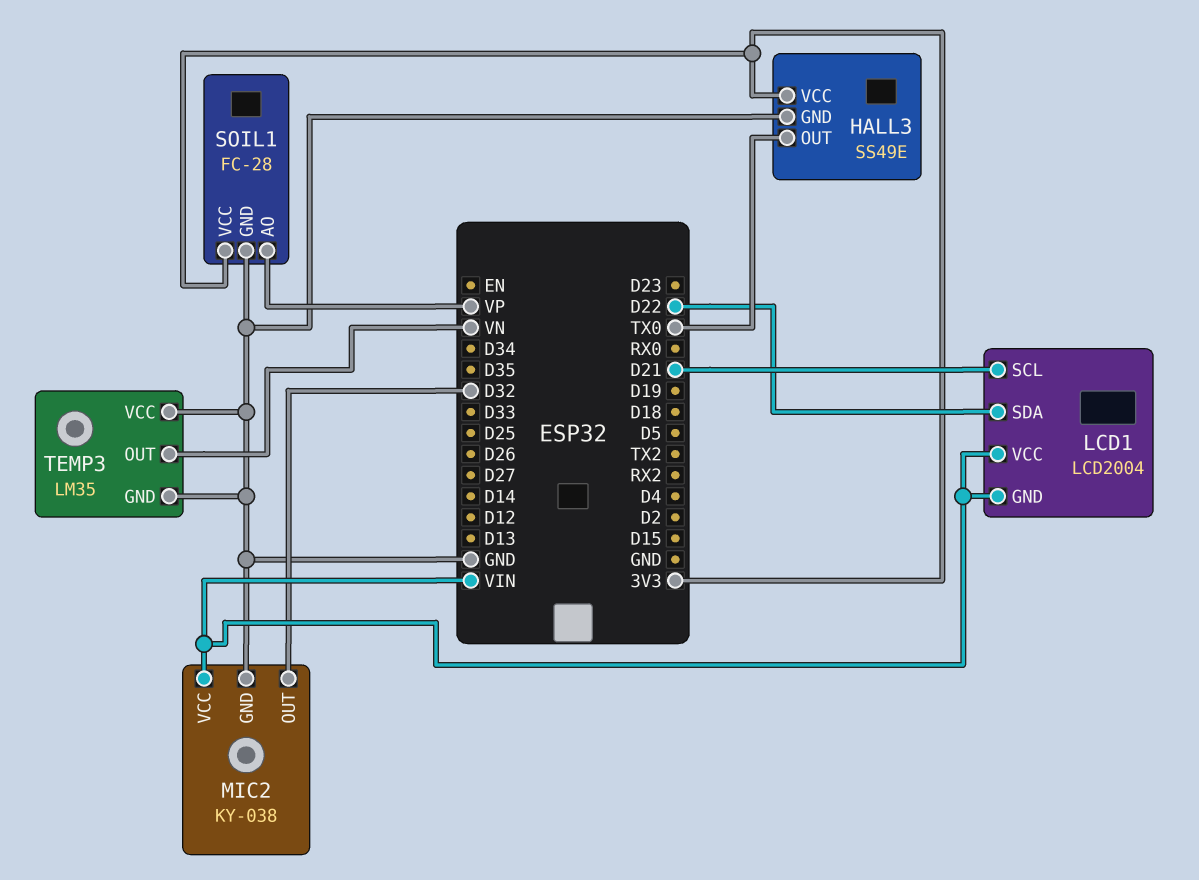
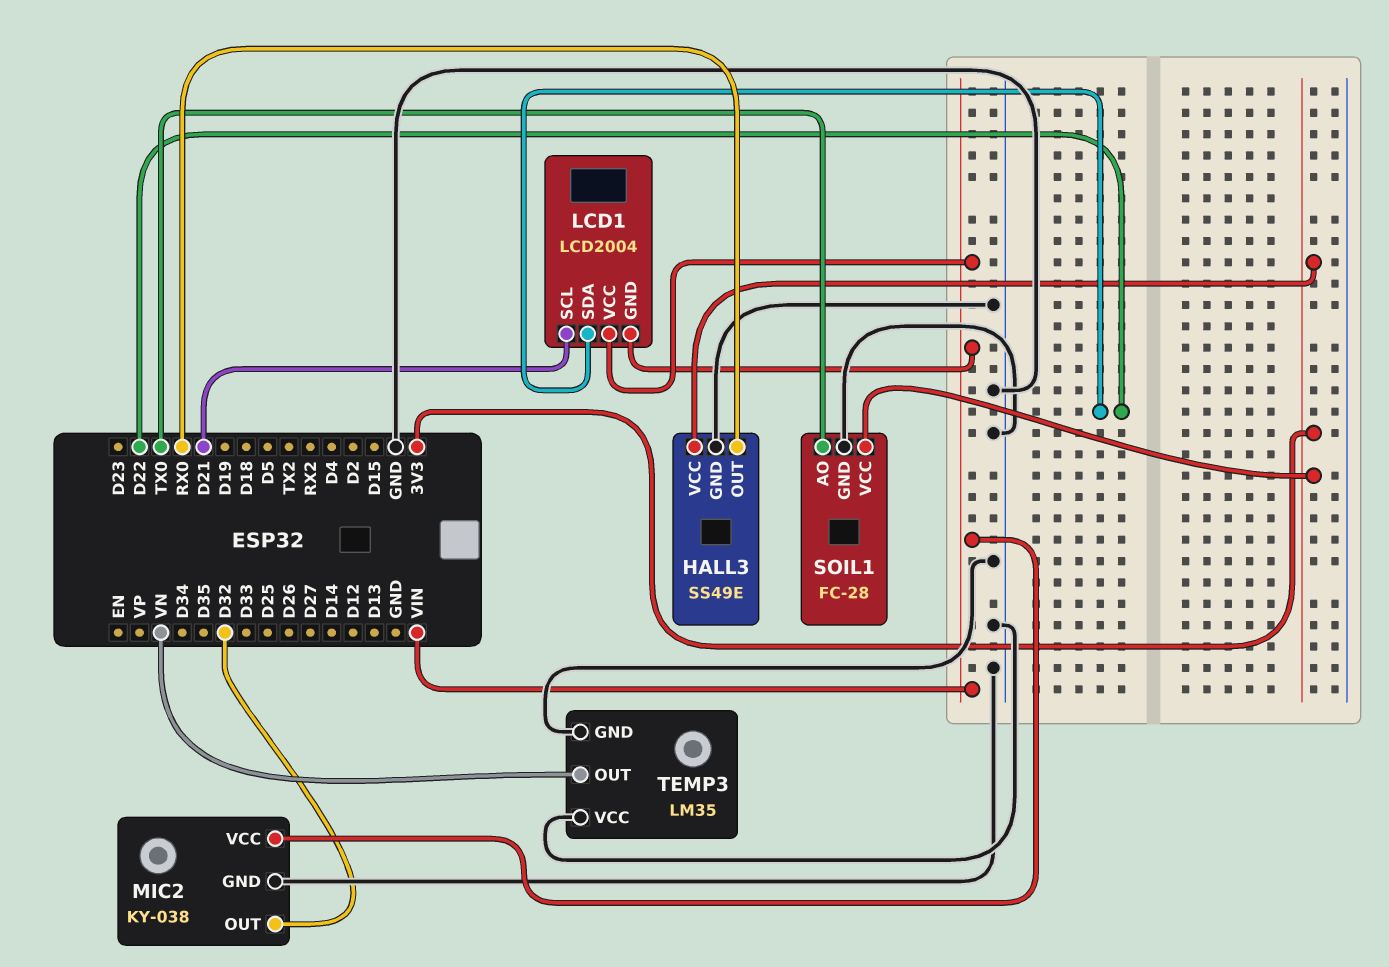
HALL3 pin OUT: TX0 -> RX0
SOIL1 pin AO: VP -> TX0

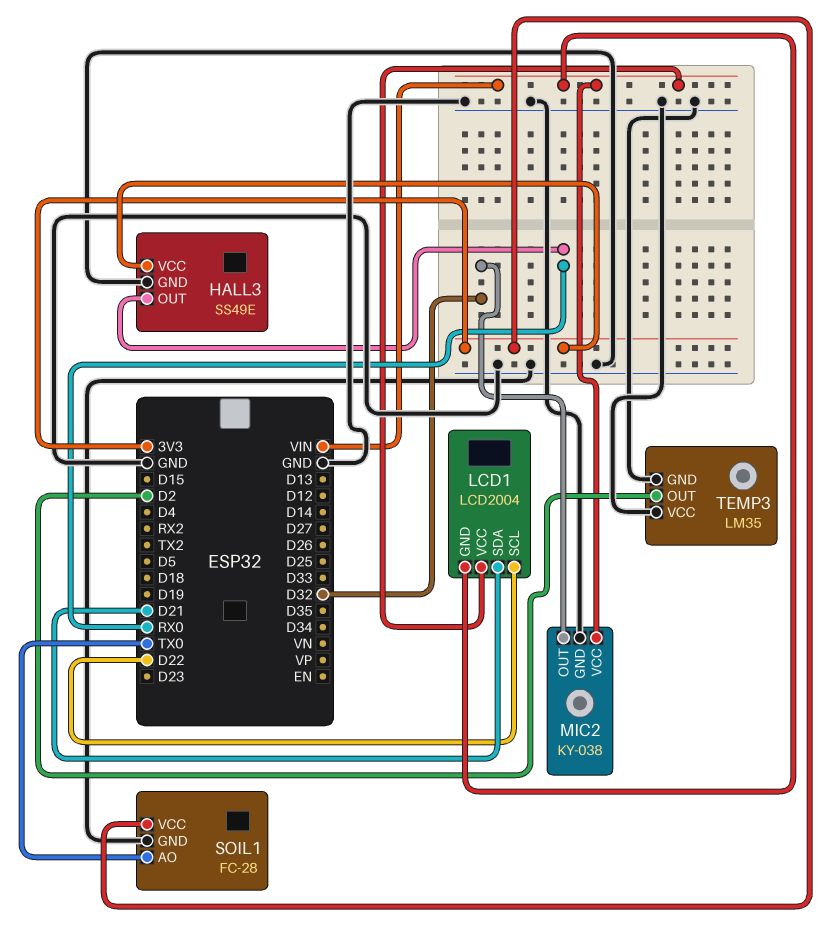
LCD1 pin SCL: D21 -> D22
LCD1 pin SDA: D22 -> D21
TEMP3 pin OUT: VN -> D2

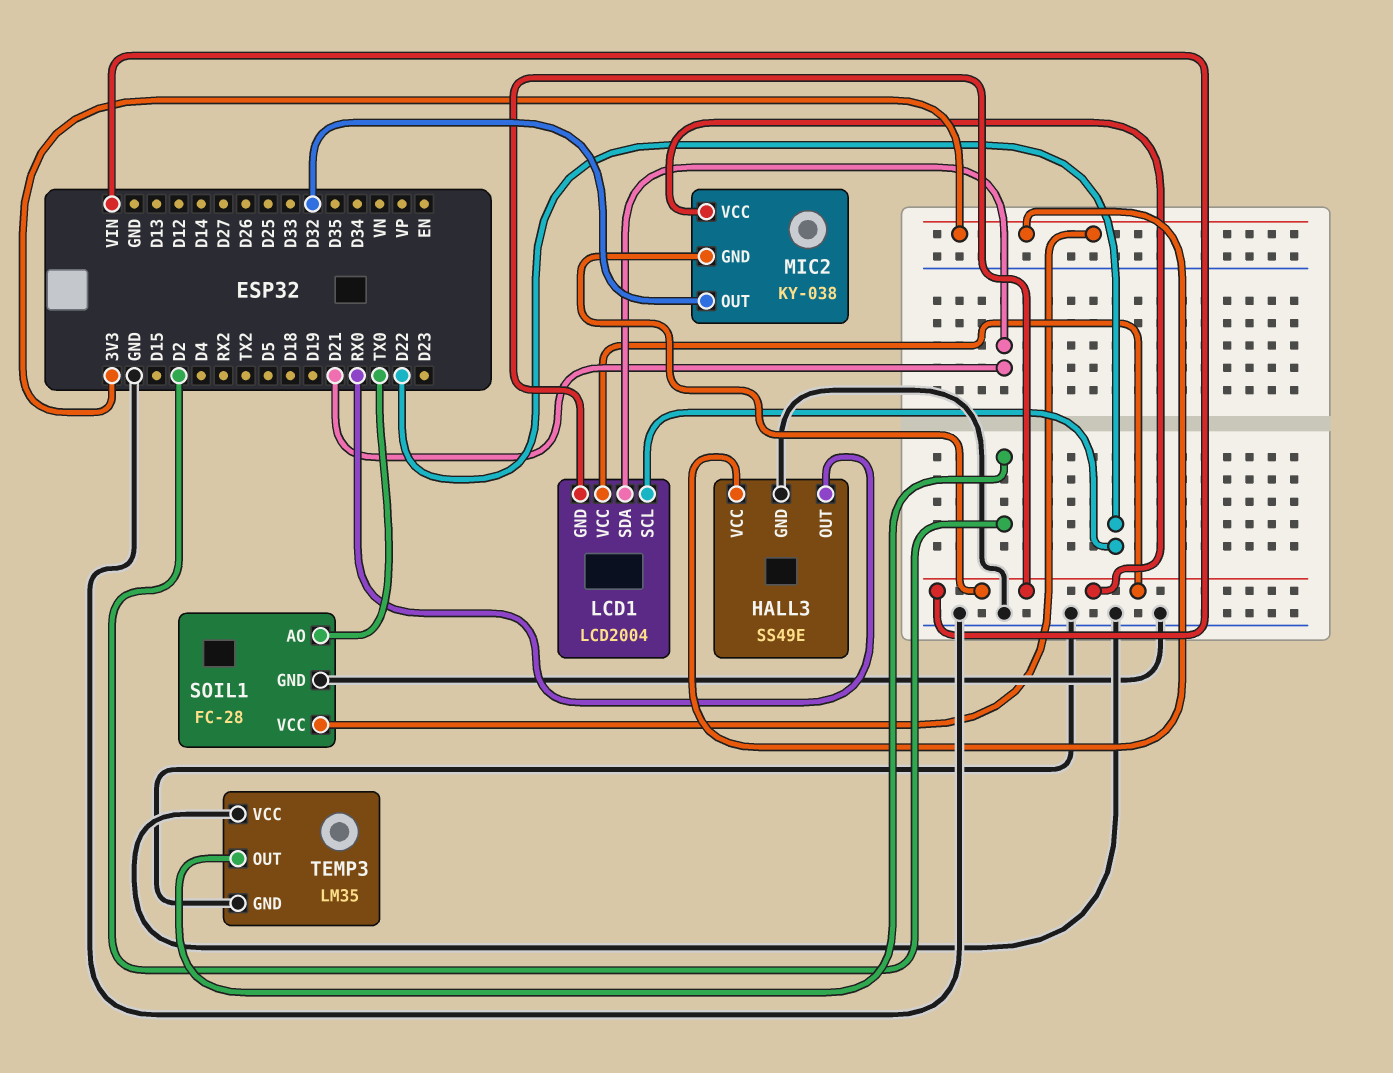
MIC2 pin GND: GND -> VIN

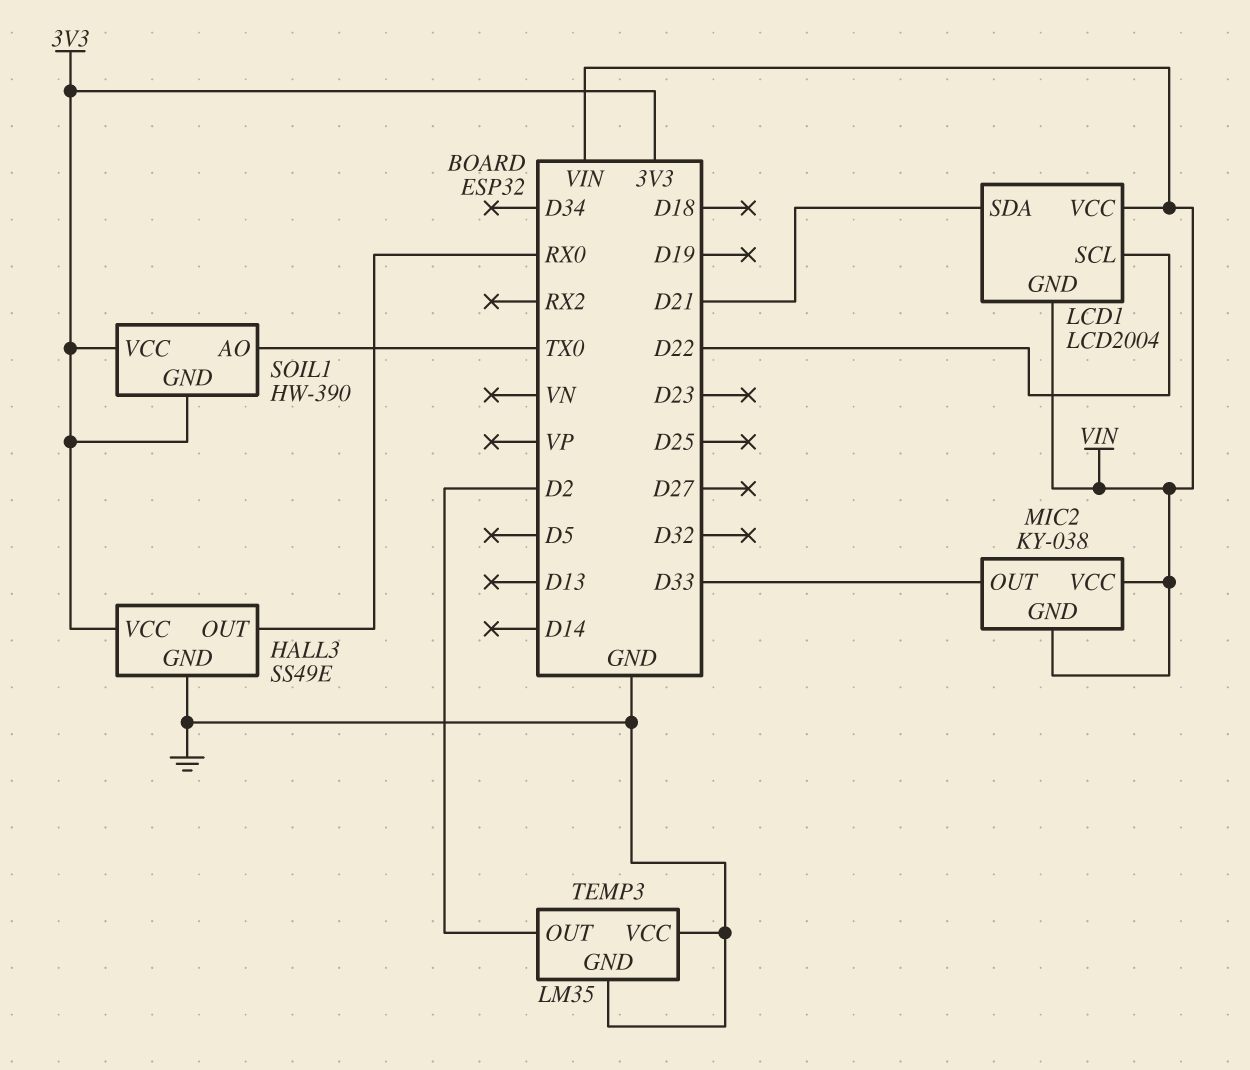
MIC2 pin OUT: D32 -> D33
SOIL1: FC-28 -> HW-390
SOIL1 pin GND: GND -> 3V3

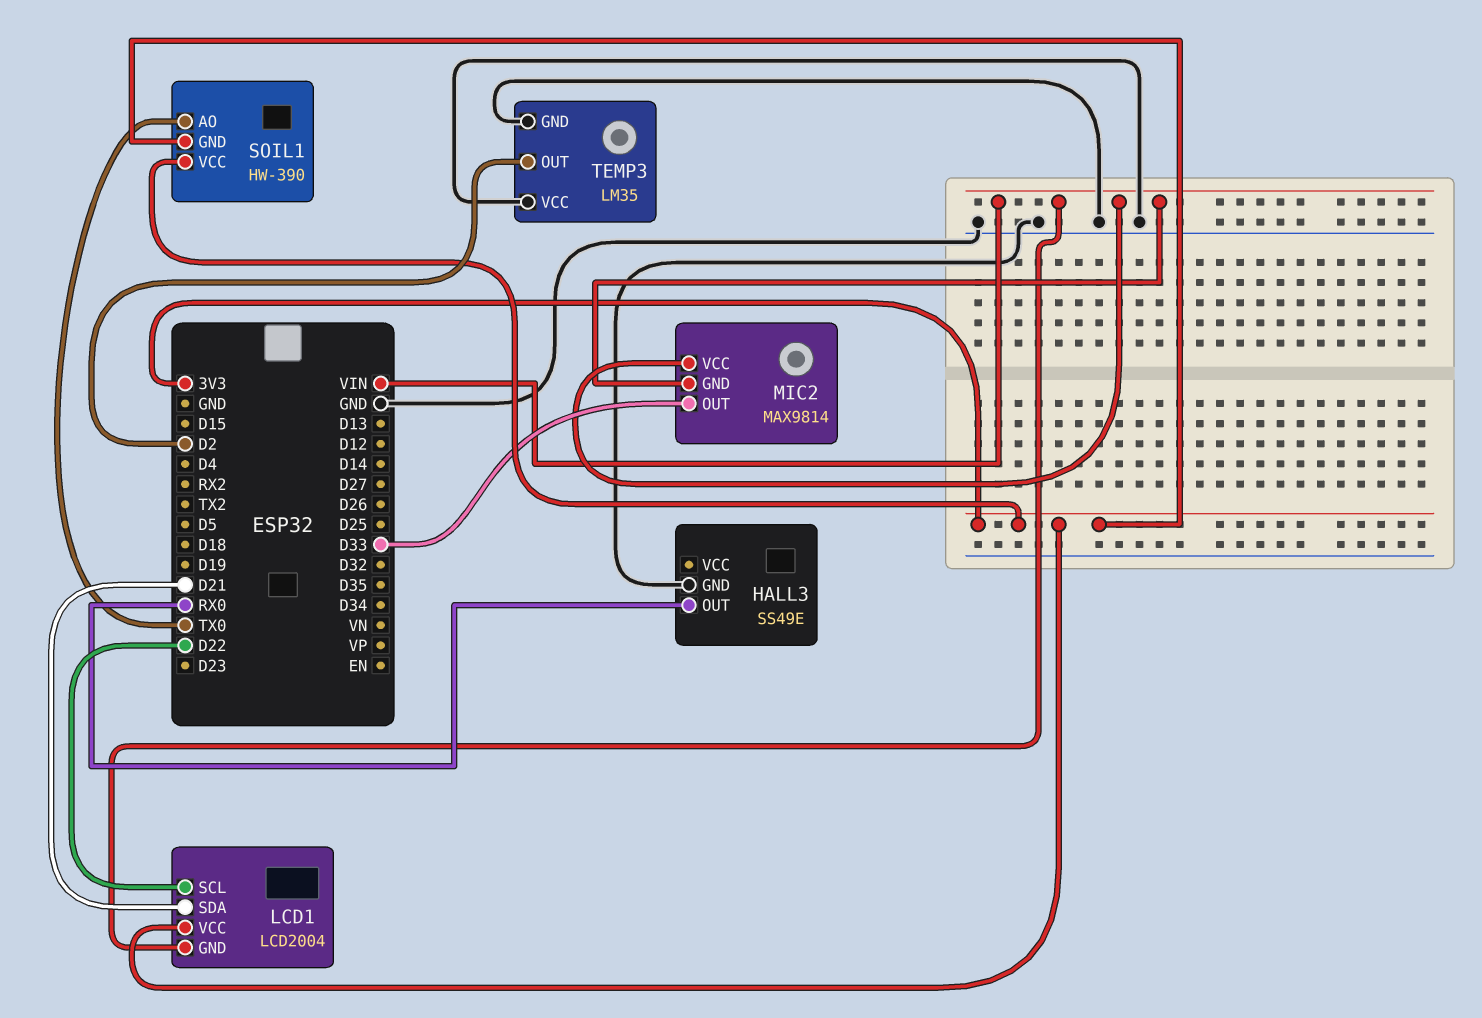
HALL3 pin VCC: 3V3 -> none
LCD1 pin VCC: VIN -> 3V3
MIC2: KY-038 -> MAX9814

